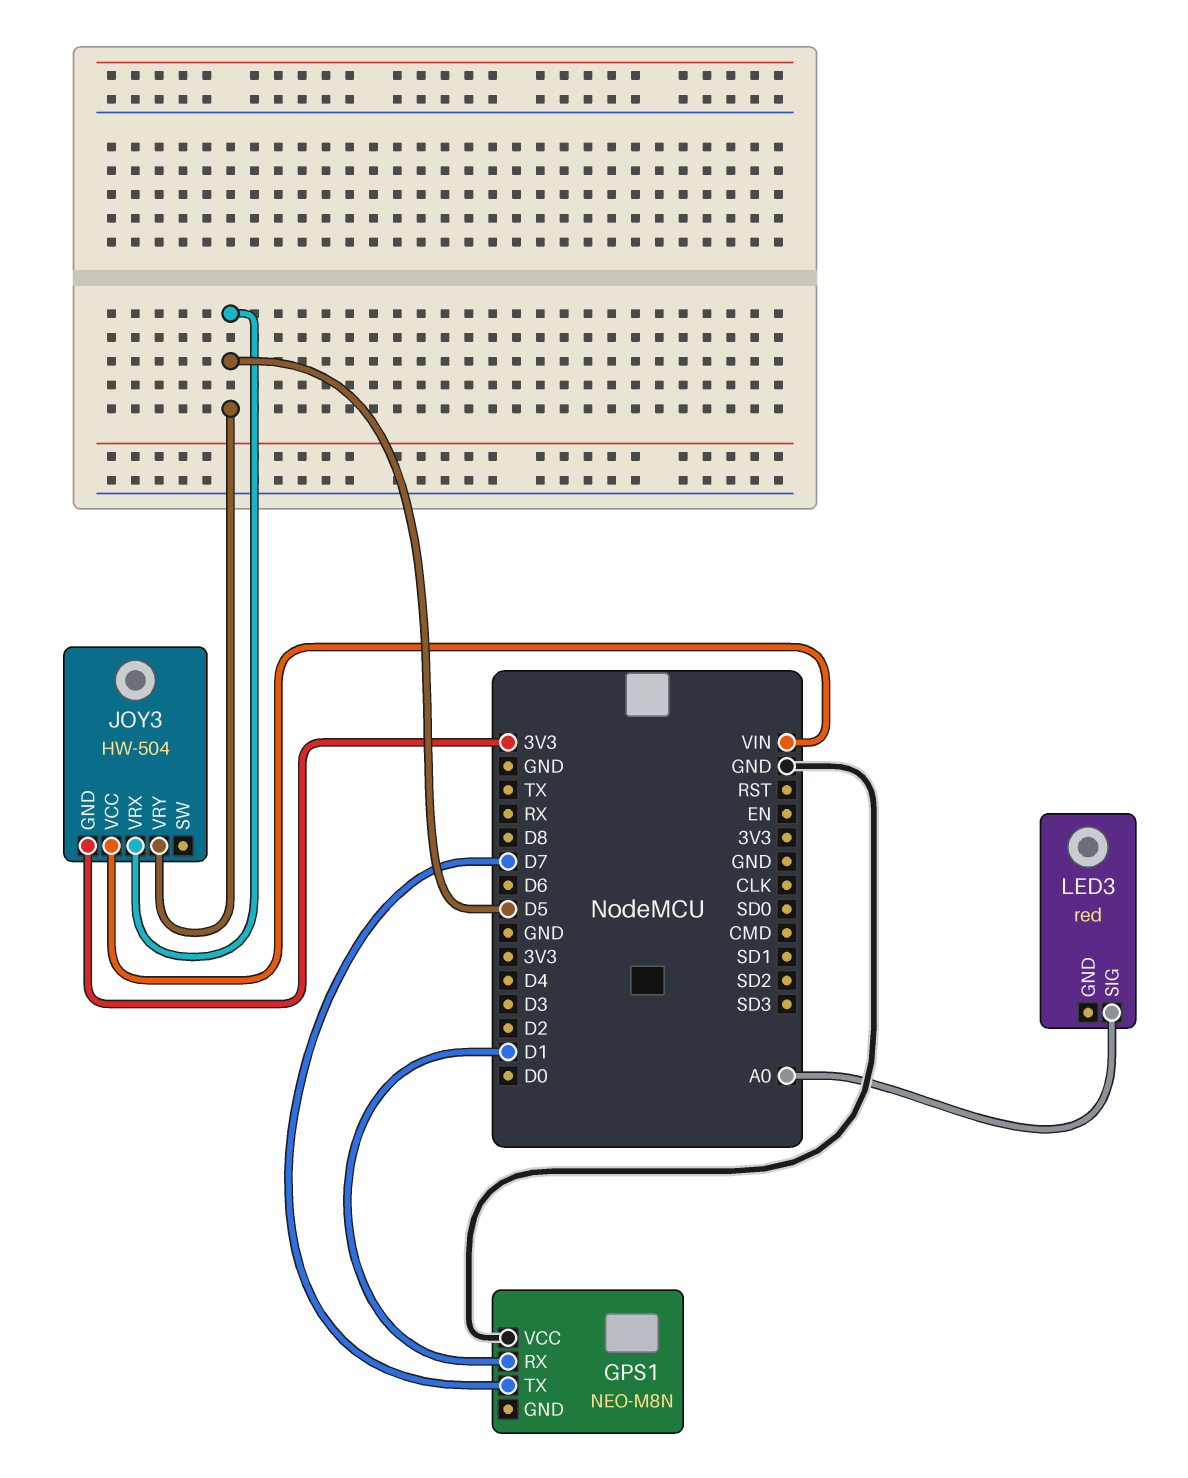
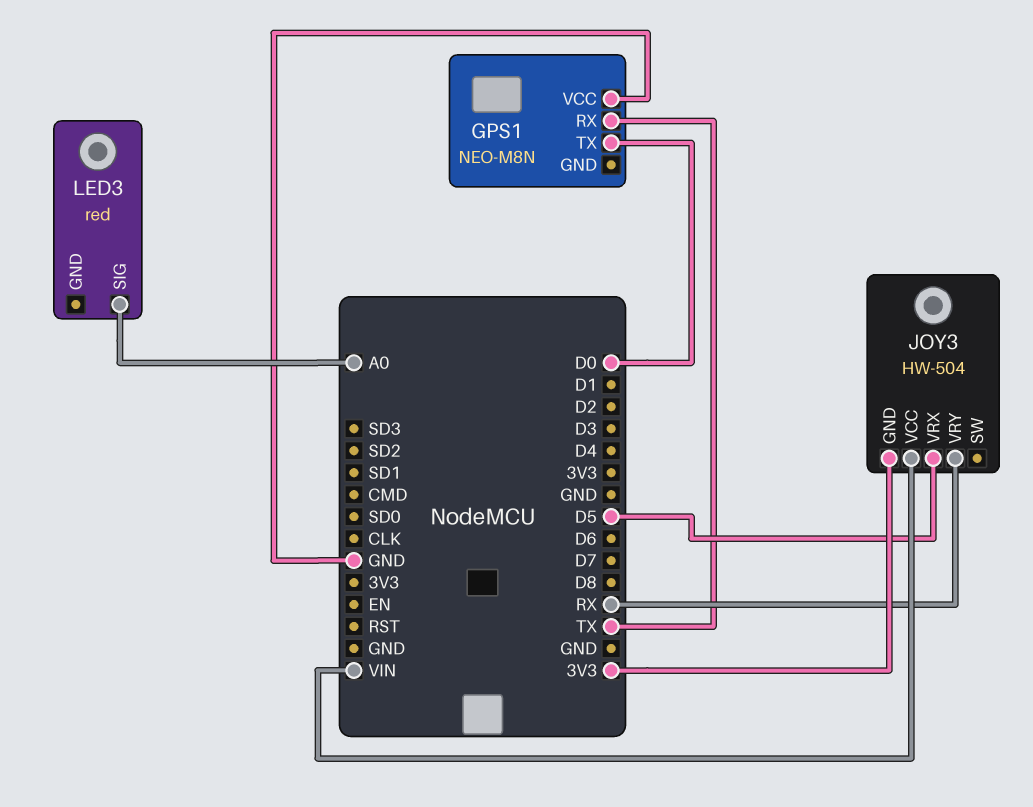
GPS1 pin RX: D1 -> TX
GPS1 pin TX: D7 -> D0
JOY3 pin VRY: D5 -> RX

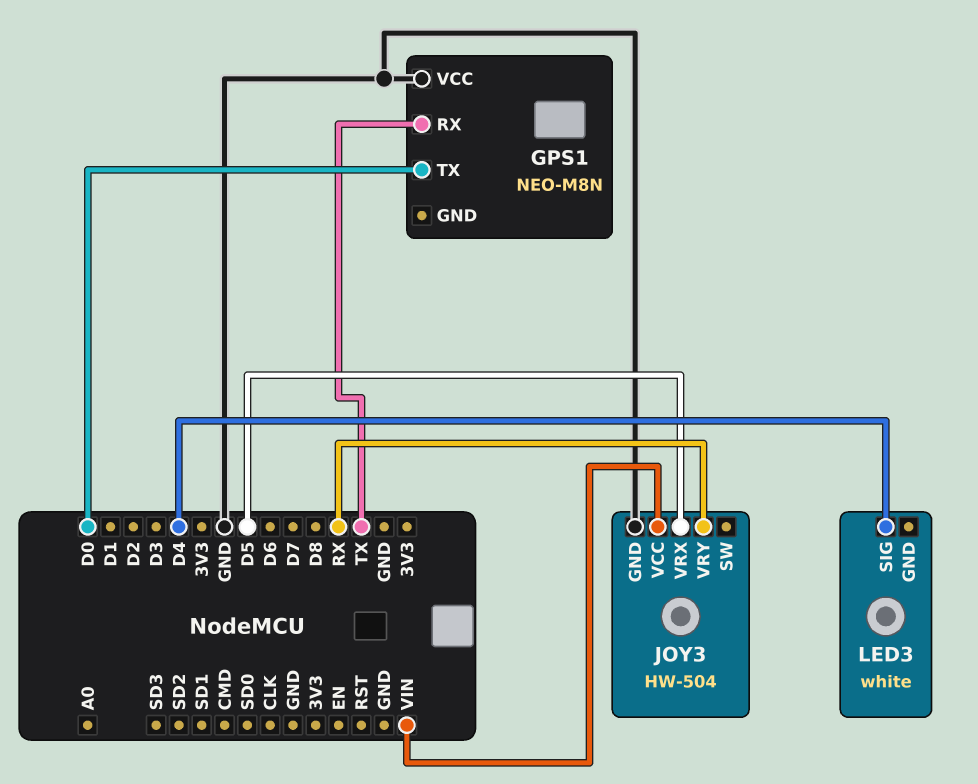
JOY3 pin GND: 3V3 -> GND
LED3: red -> white
LED3 pin SIG: A0 -> D4

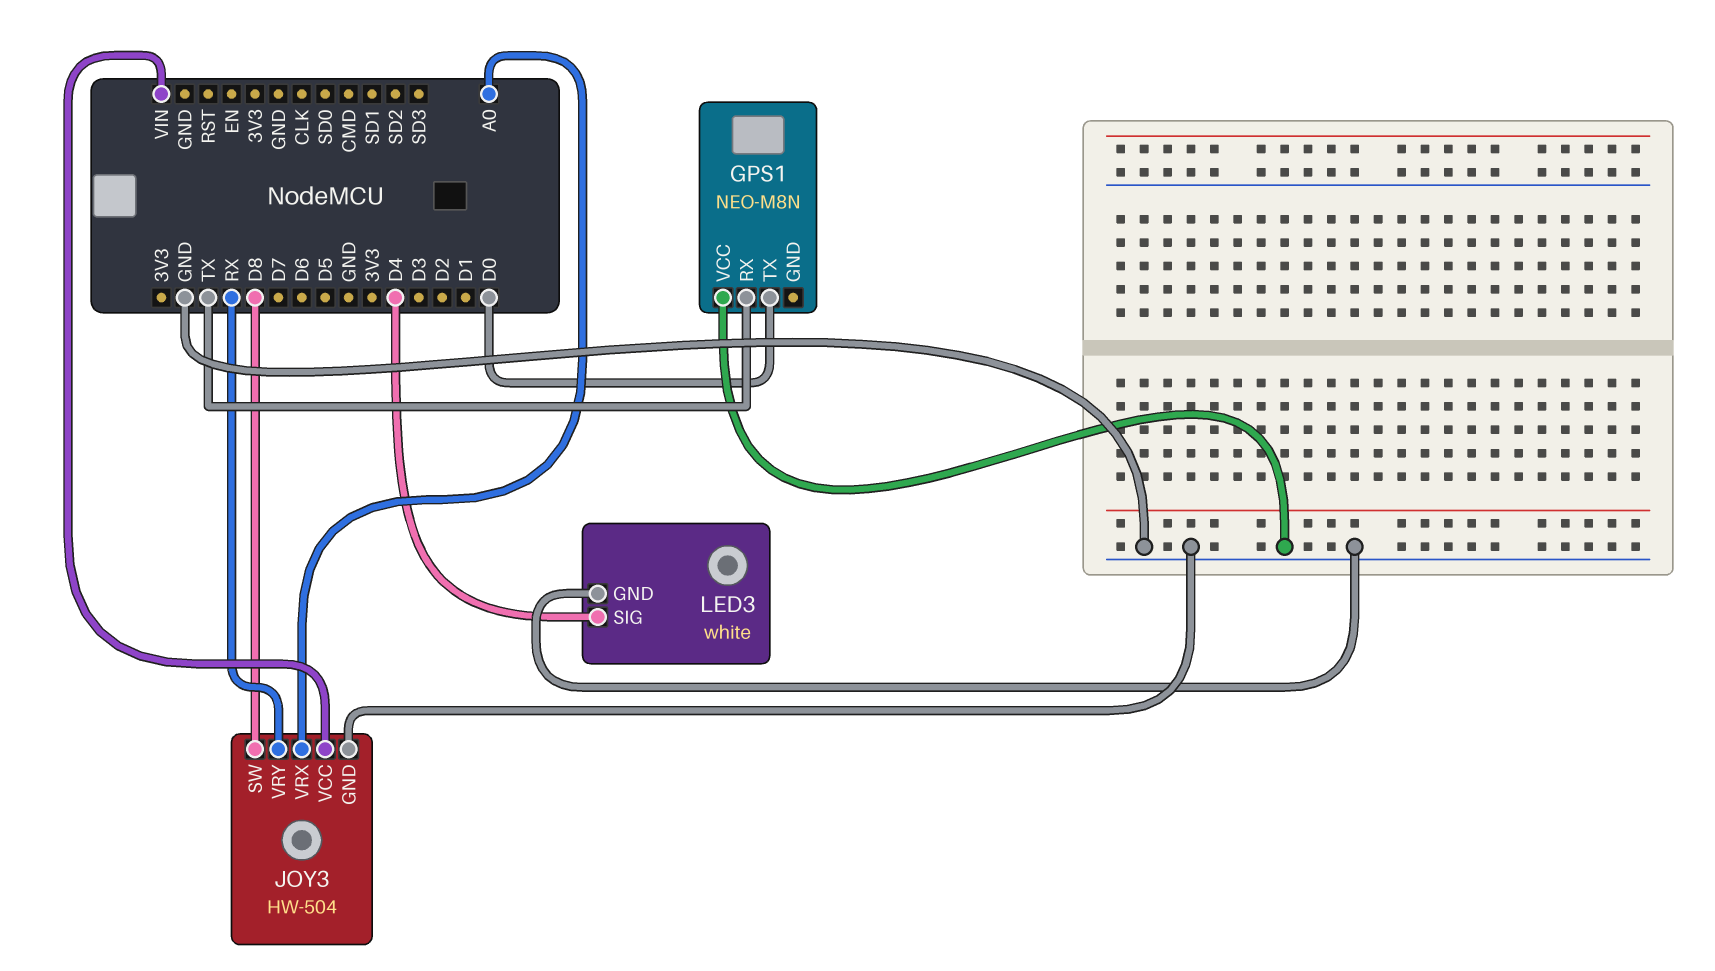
JOY3 pin SW: none -> D8
JOY3 pin VRX: D5 -> A0
LED3 pin GND: none -> GND

